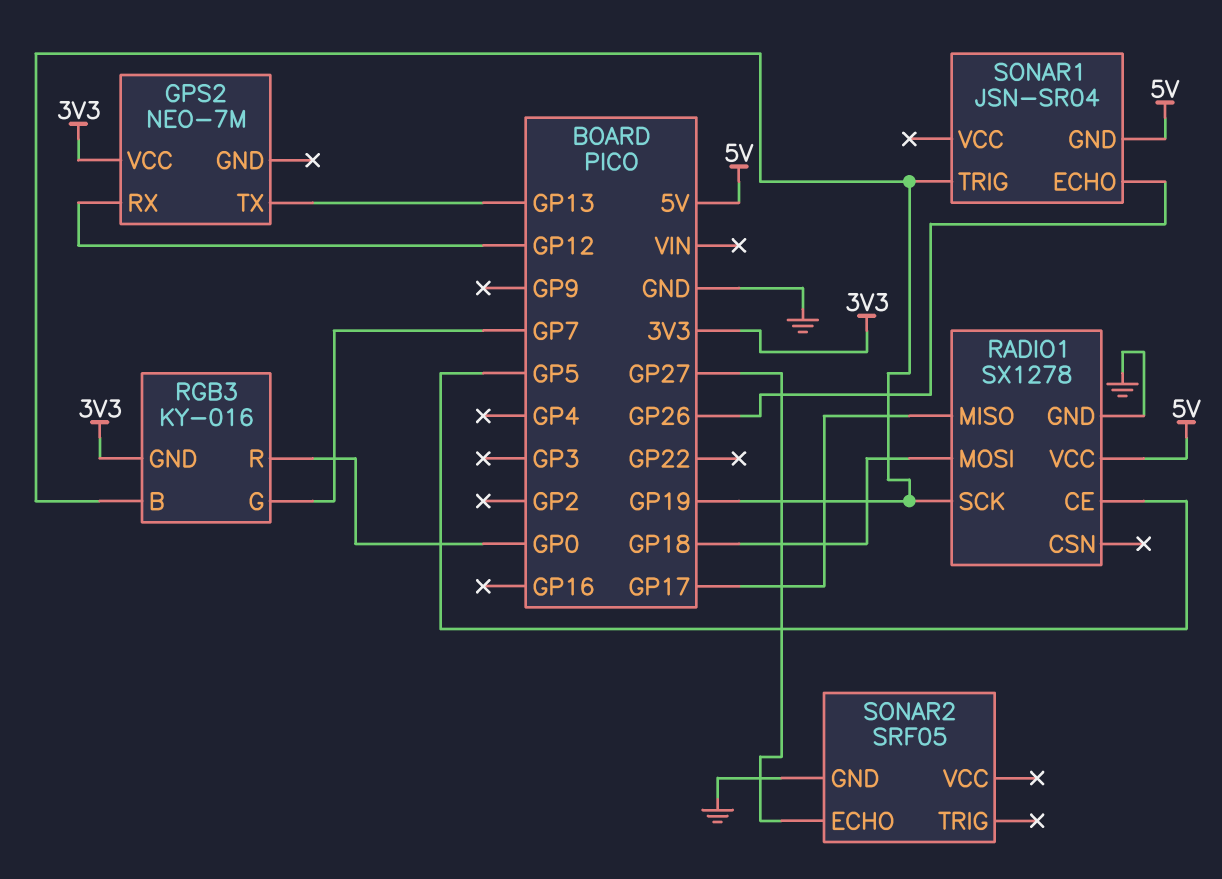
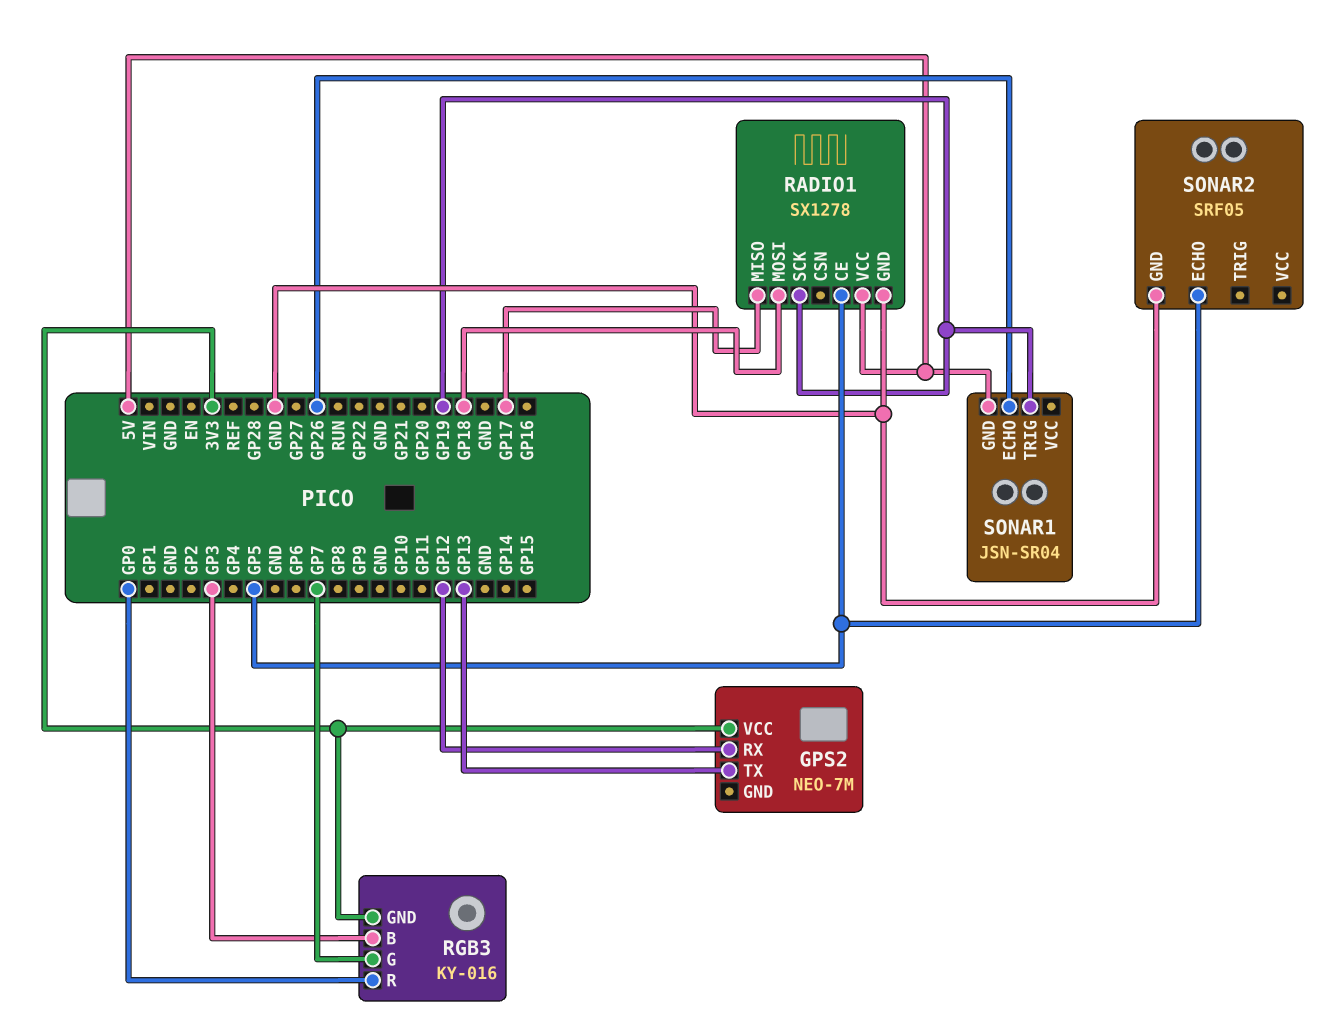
RGB3 pin B: GP19 -> GP3
SONAR2 pin ECHO: GP27 -> GP5

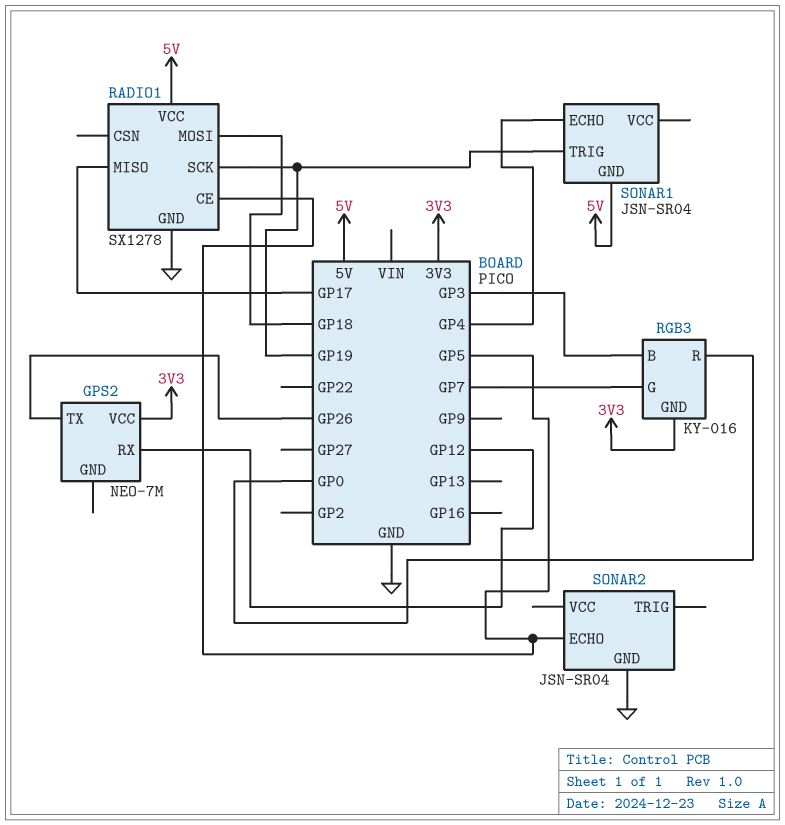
GPS2 pin TX: GP13 -> GP26
SONAR1 pin ECHO: GP26 -> GP4
SONAR2: SRF05 -> JSN-SR04

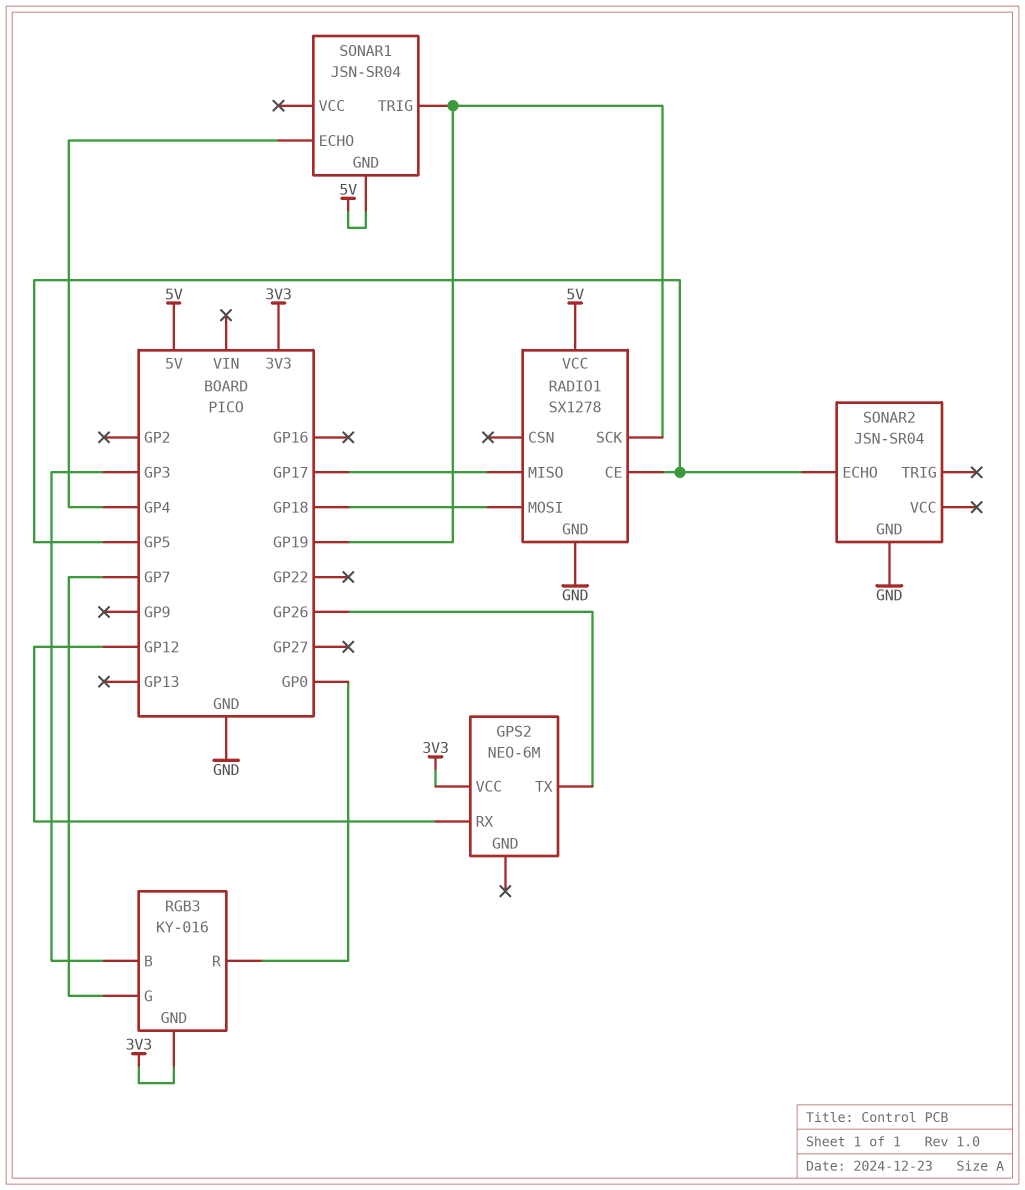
GPS2: NEO-7M -> NEO-6M

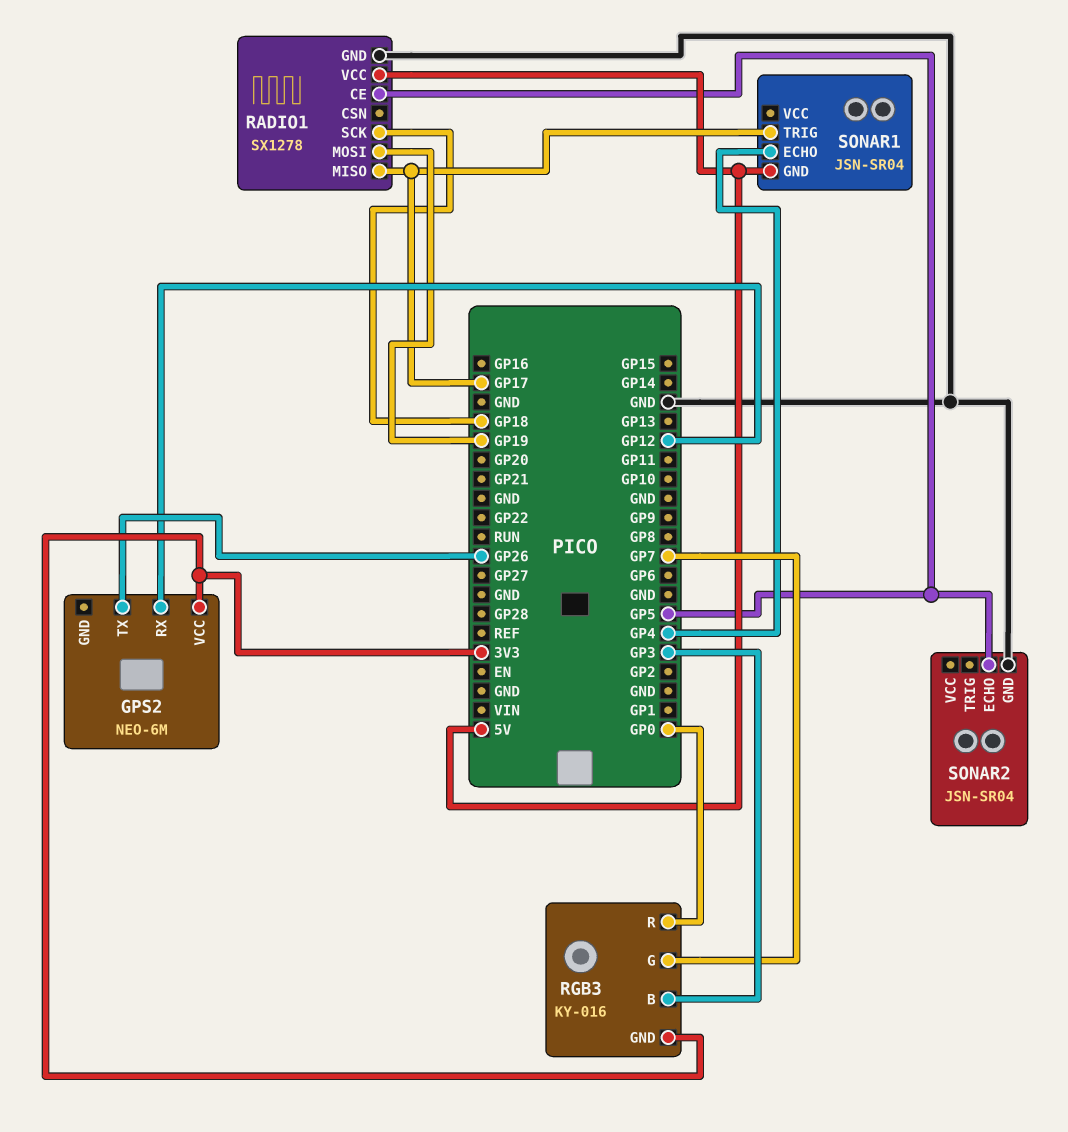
RADIO1 pin MOSI: GP18 -> GP19
RADIO1 pin SCK: GP19 -> GP18
SONAR1 pin TRIG: GP19 -> GP17

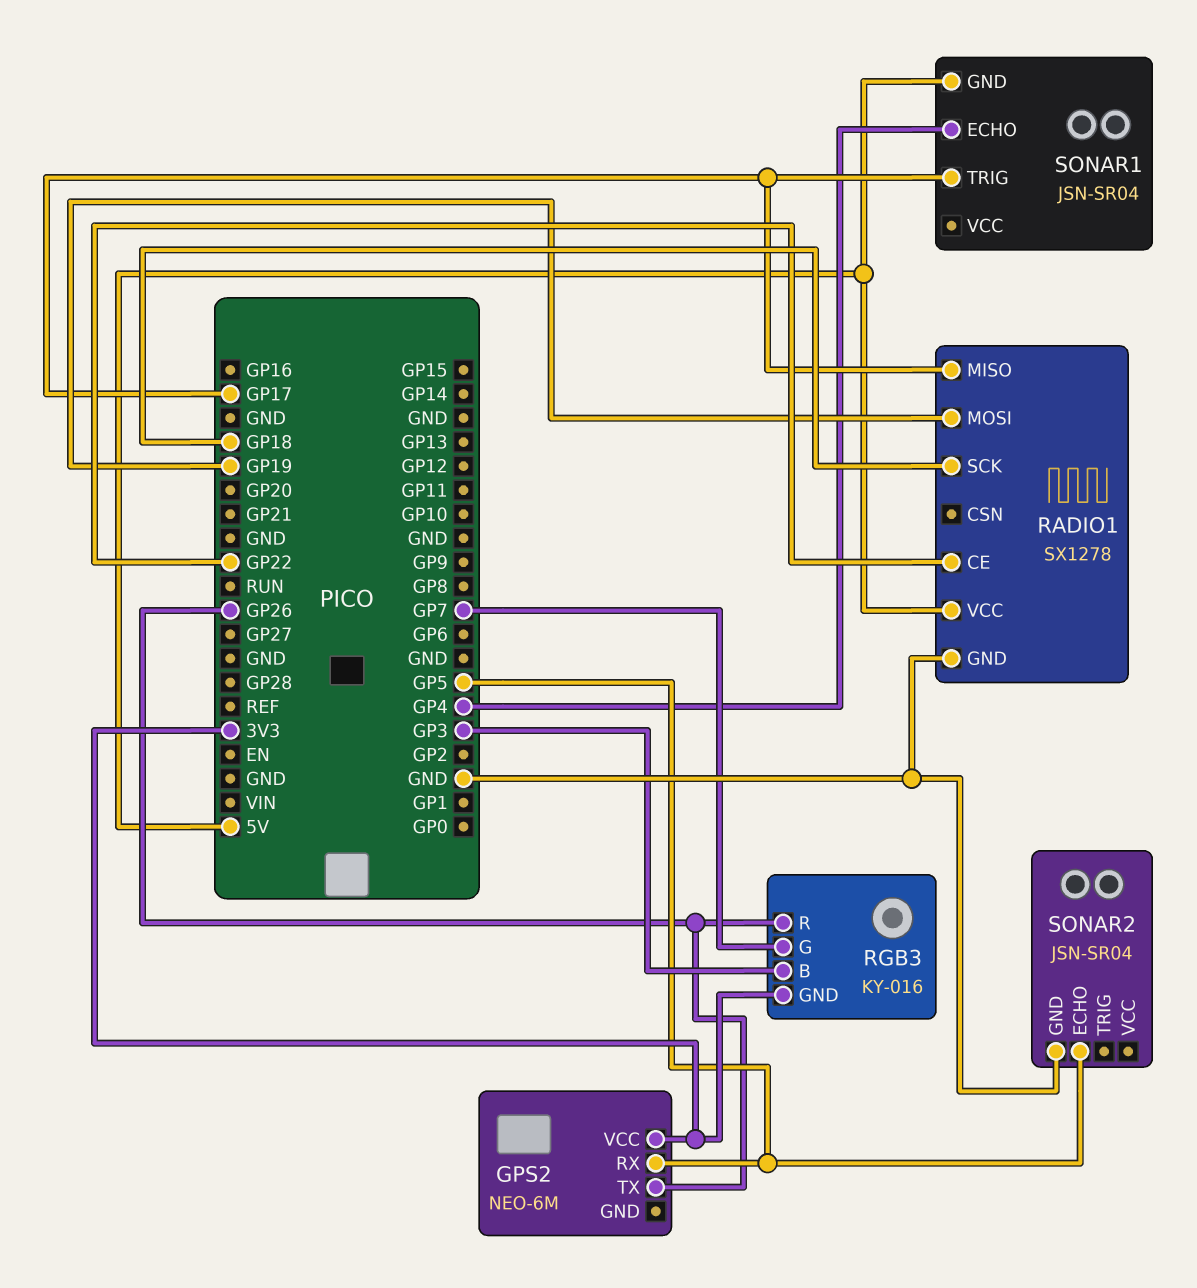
GPS2 pin RX: GP12 -> GP5
RADIO1 pin CE: GP5 -> GP22
RGB3 pin R: GP0 -> GP26

